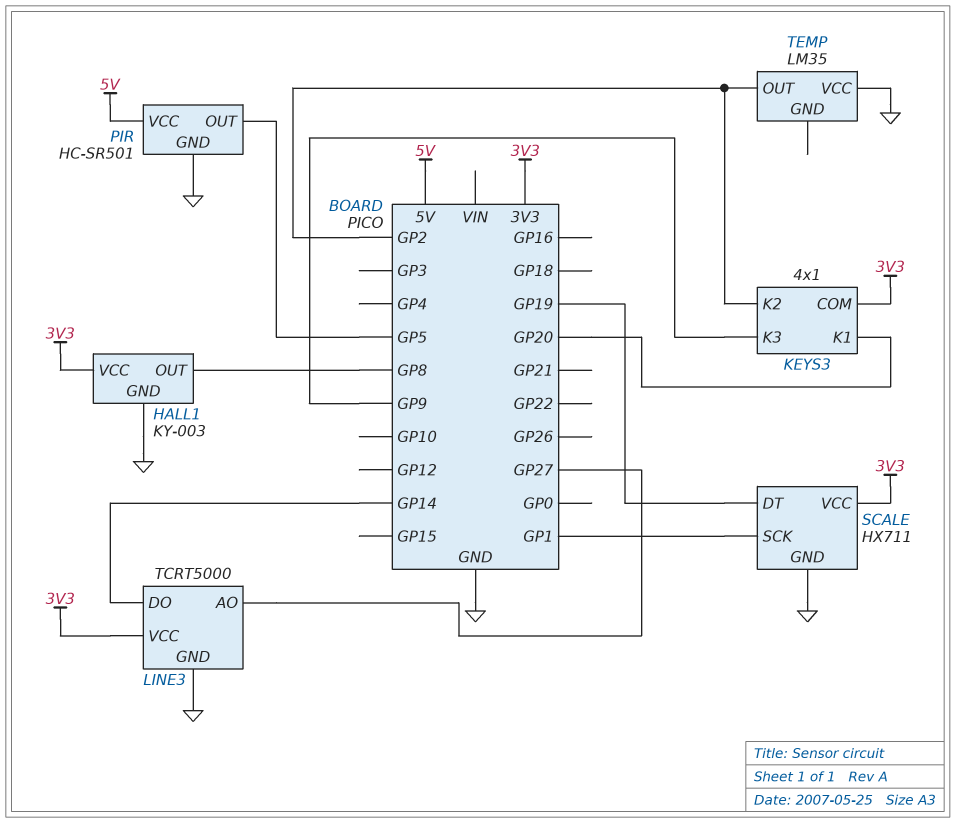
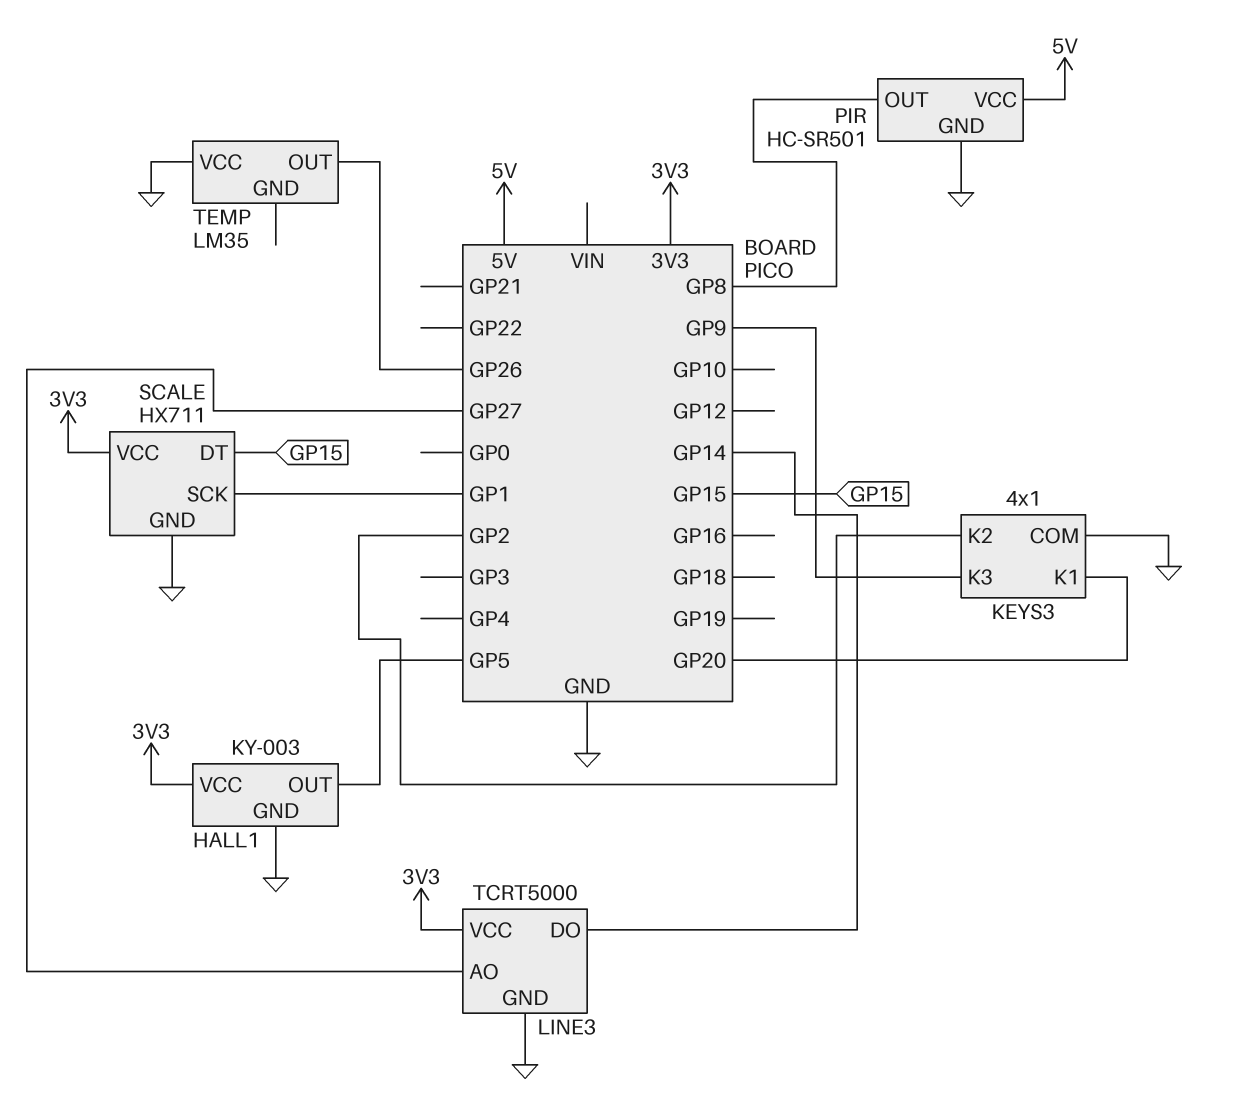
HALL1 pin OUT: GP8 -> GP5
KEYS3 pin COM: 3V3 -> GND
PIR pin OUT: GP5 -> GP8
SCALE pin DT: GP19 -> GP15
TEMP pin OUT: GP2 -> GP26

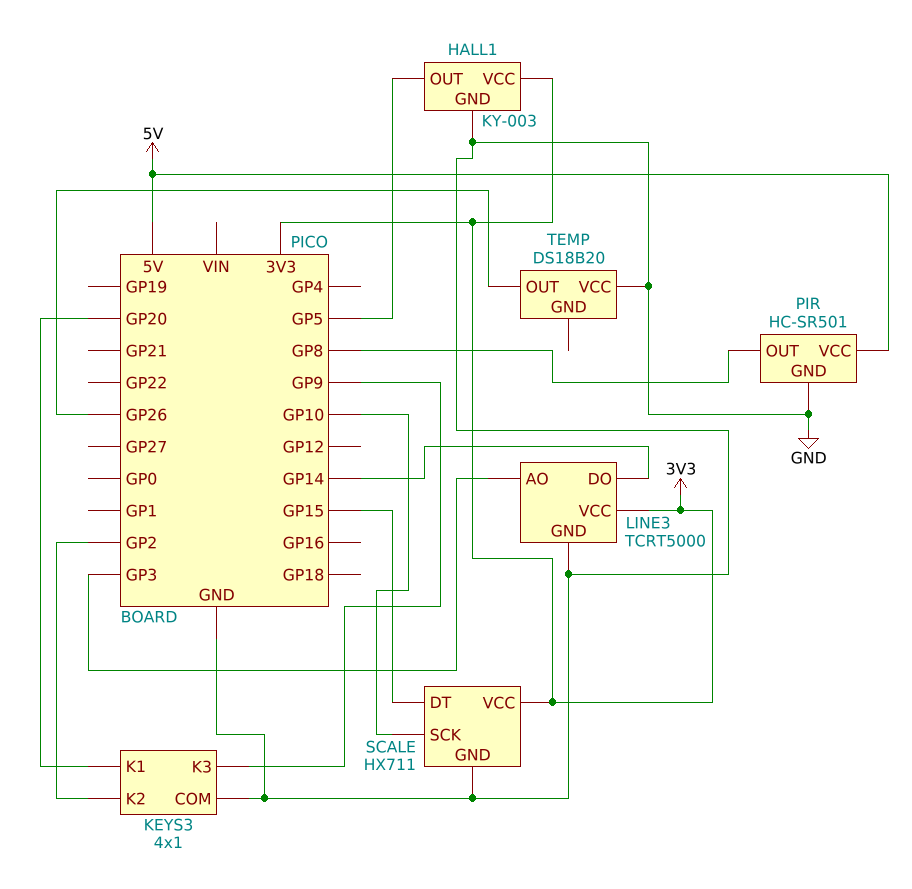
LINE3 pin AO: GP27 -> GP3
SCALE pin SCK: GP1 -> GP10
TEMP: LM35 -> DS18B20

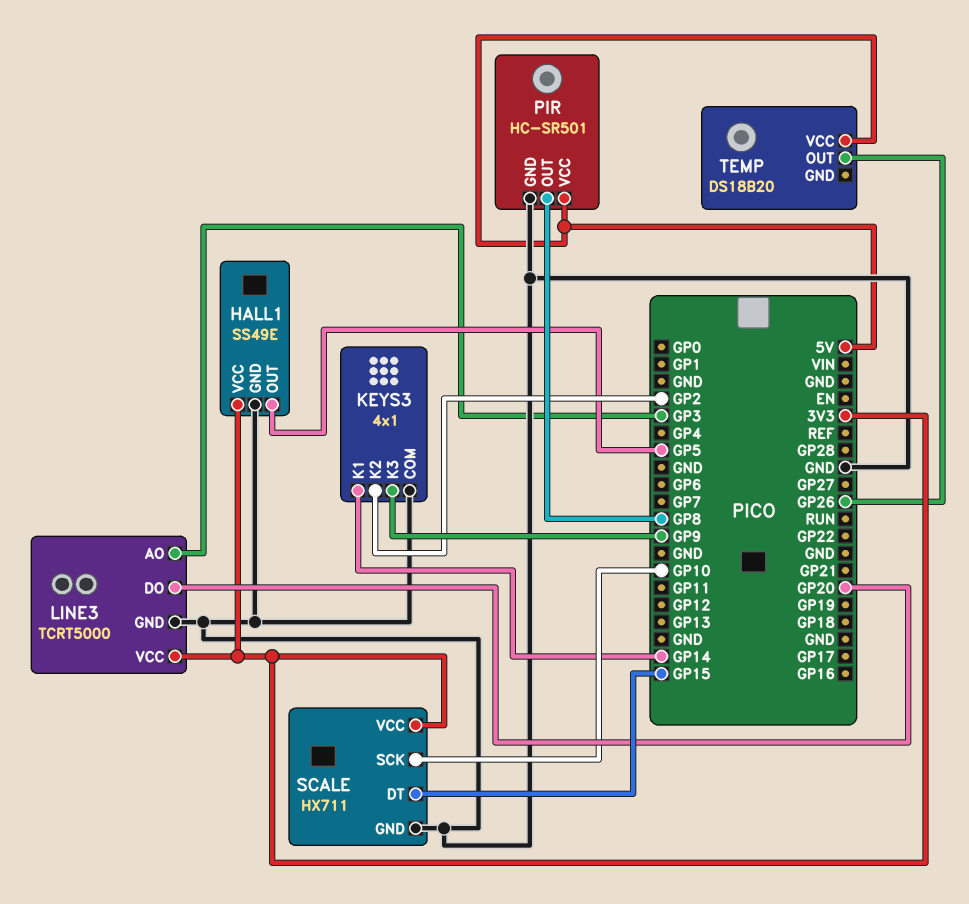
HALL1: KY-003 -> SS49E
KEYS3 pin K1: GP20 -> GP14
LINE3 pin DO: GP14 -> GP20
TEMP pin VCC: GND -> 5V

